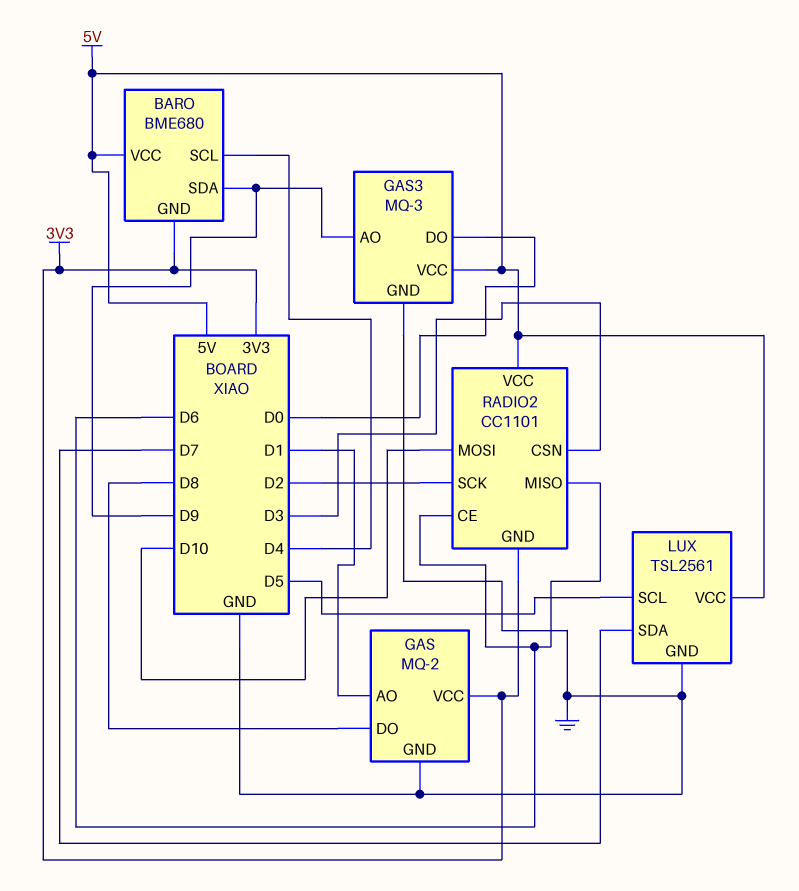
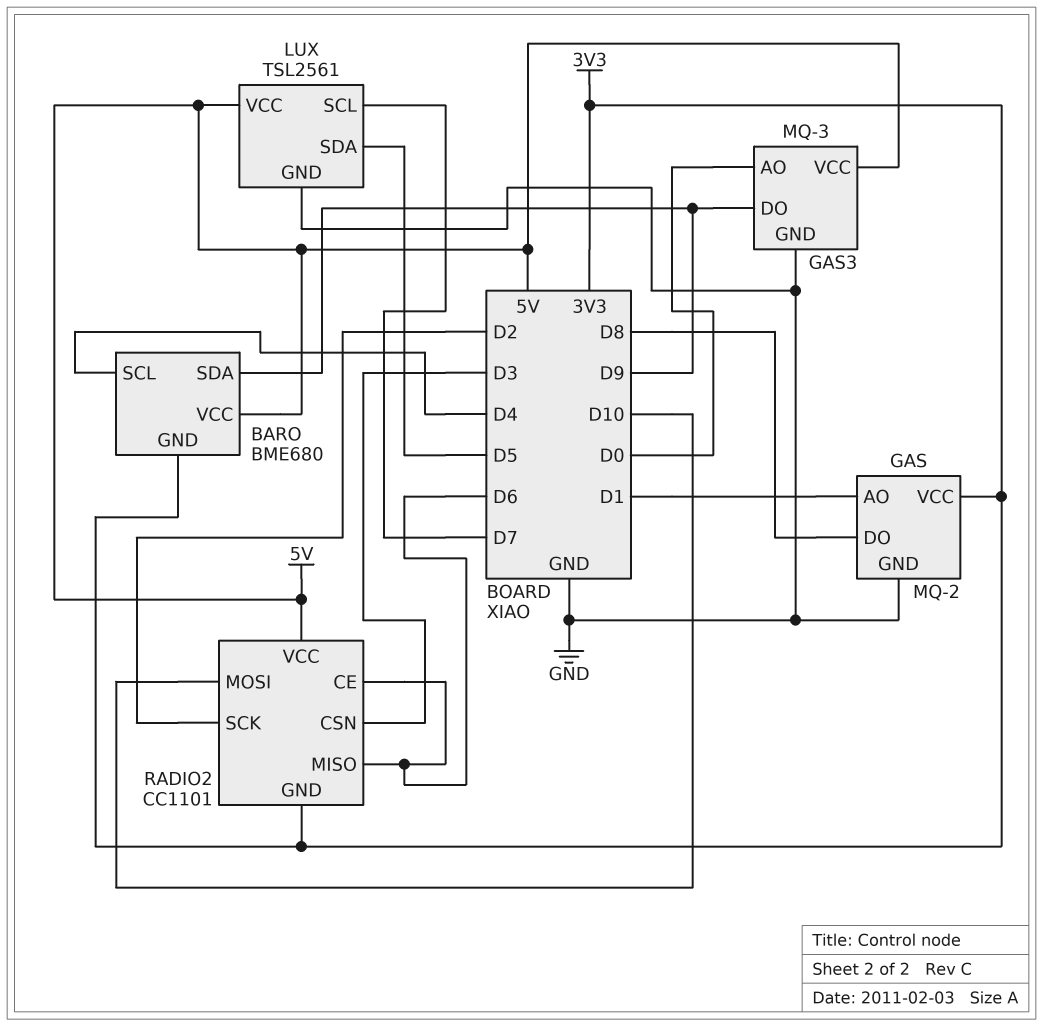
GAS3 pin AO: D9 -> D0
GAS3 pin DO: D0 -> D9
LUX pin SCL: D5 -> D7
LUX pin SDA: D7 -> D5

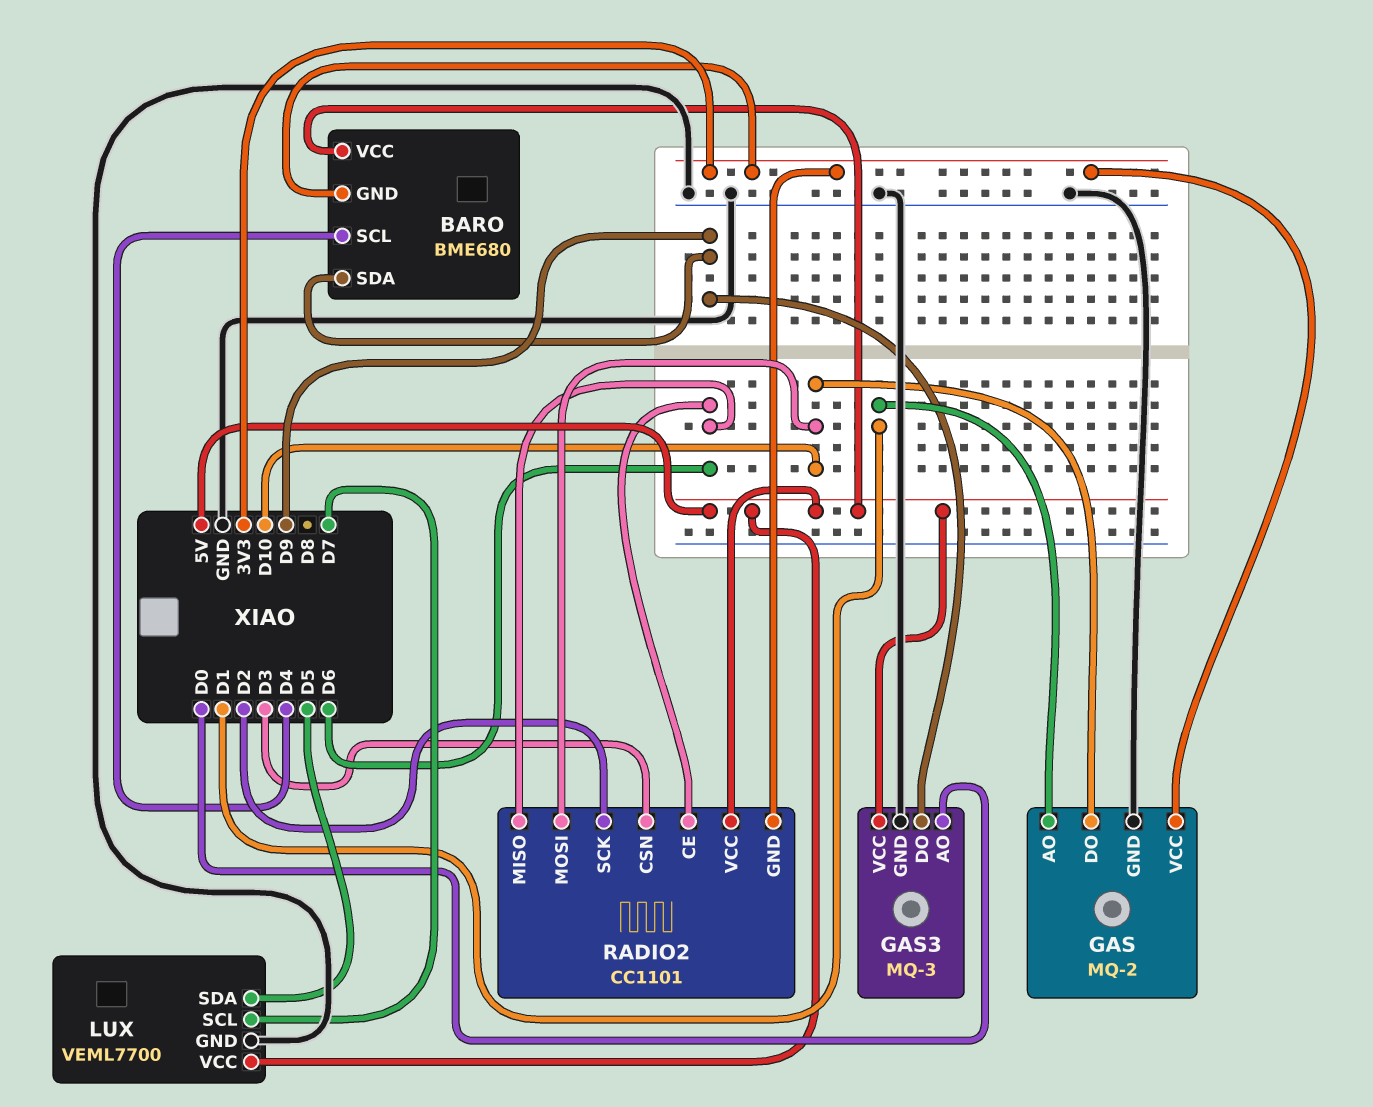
GAS pin DO: D8 -> D10
LUX: TSL2561 -> VEML7700

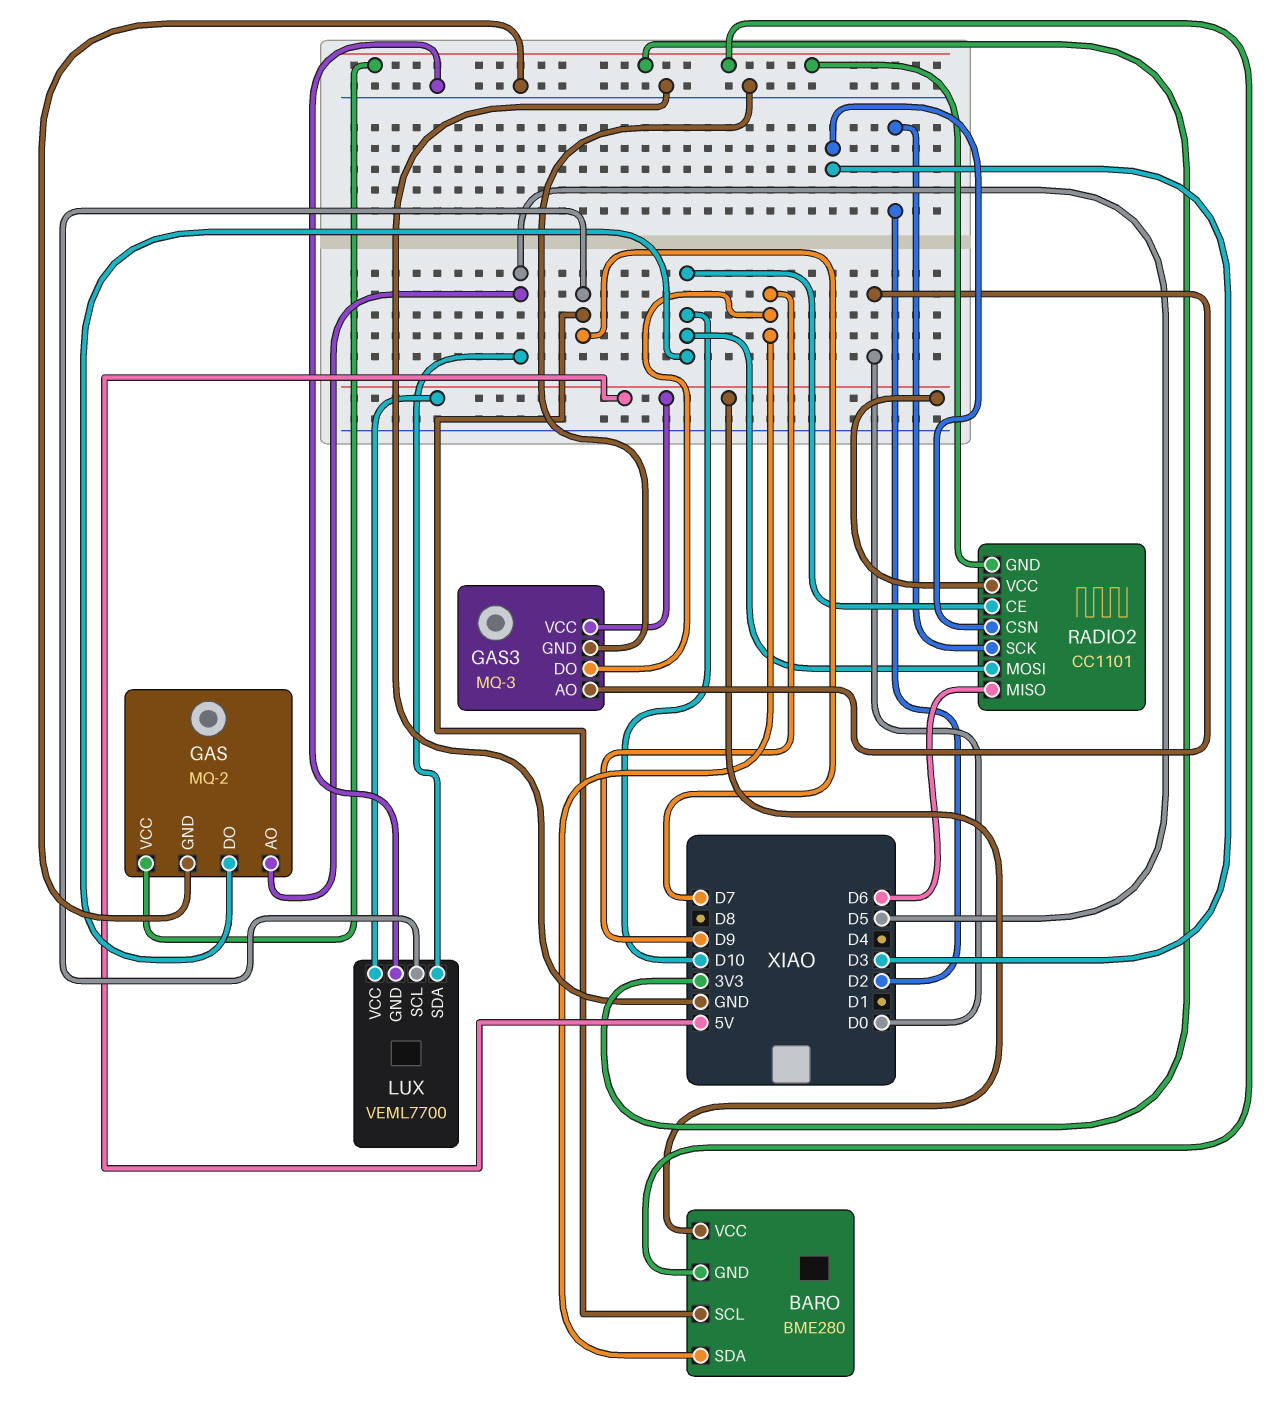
BARO: BME680 -> BME280
BARO pin SCL: D4 -> D7
GAS pin AO: D1 -> D5
RADIO2 pin CE: D6 -> D10

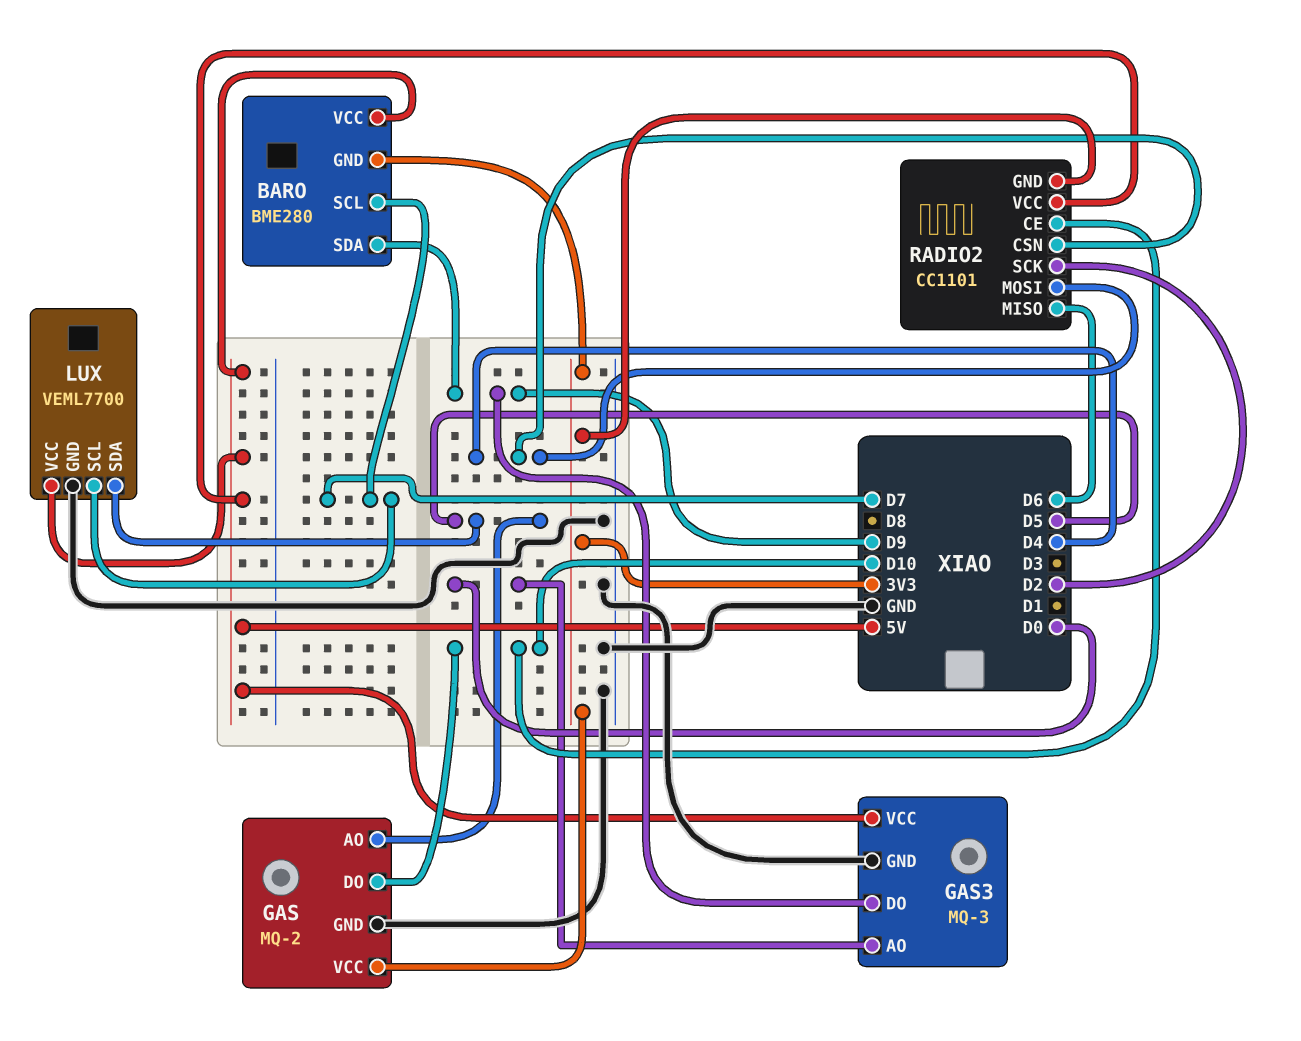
RADIO2 pin CSN: D3 -> D4
RADIO2 pin MOSI: D10 -> D4

